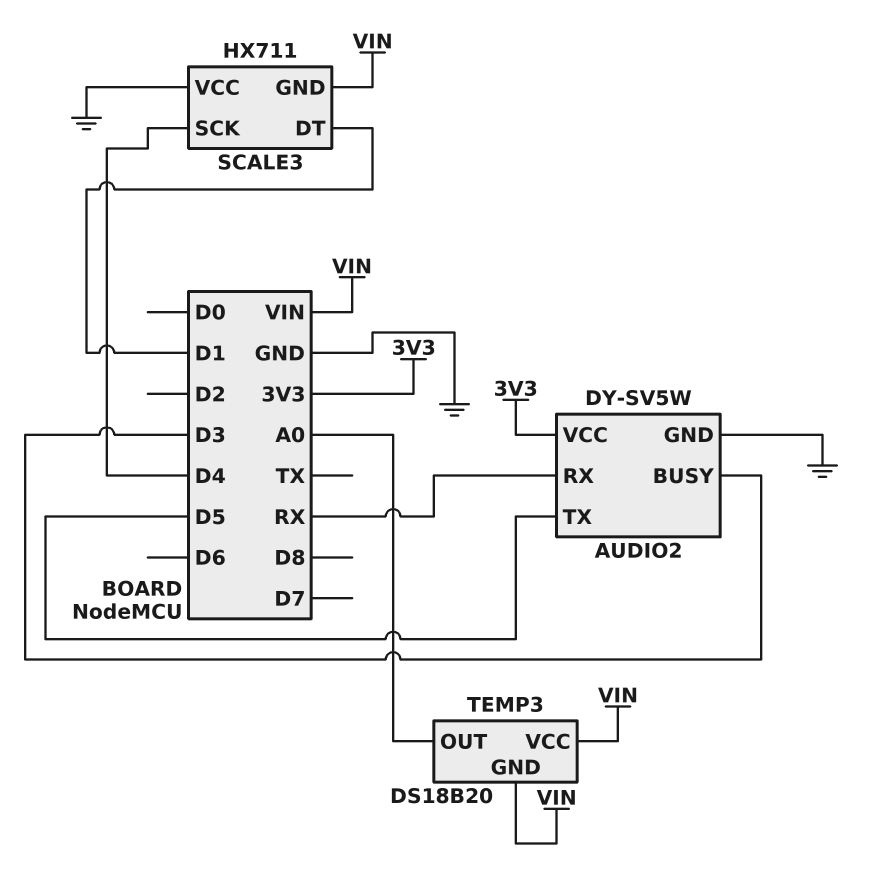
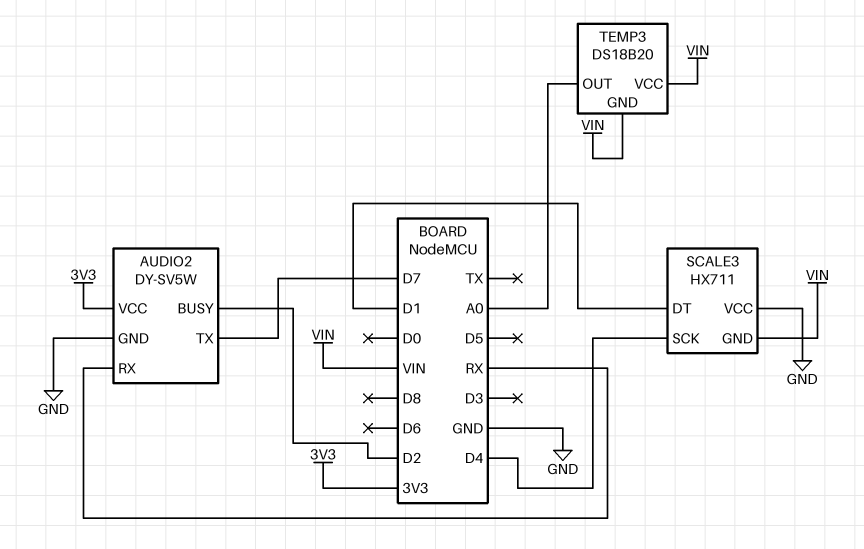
AUDIO2 pin BUSY: D3 -> D2
AUDIO2 pin TX: D5 -> D7

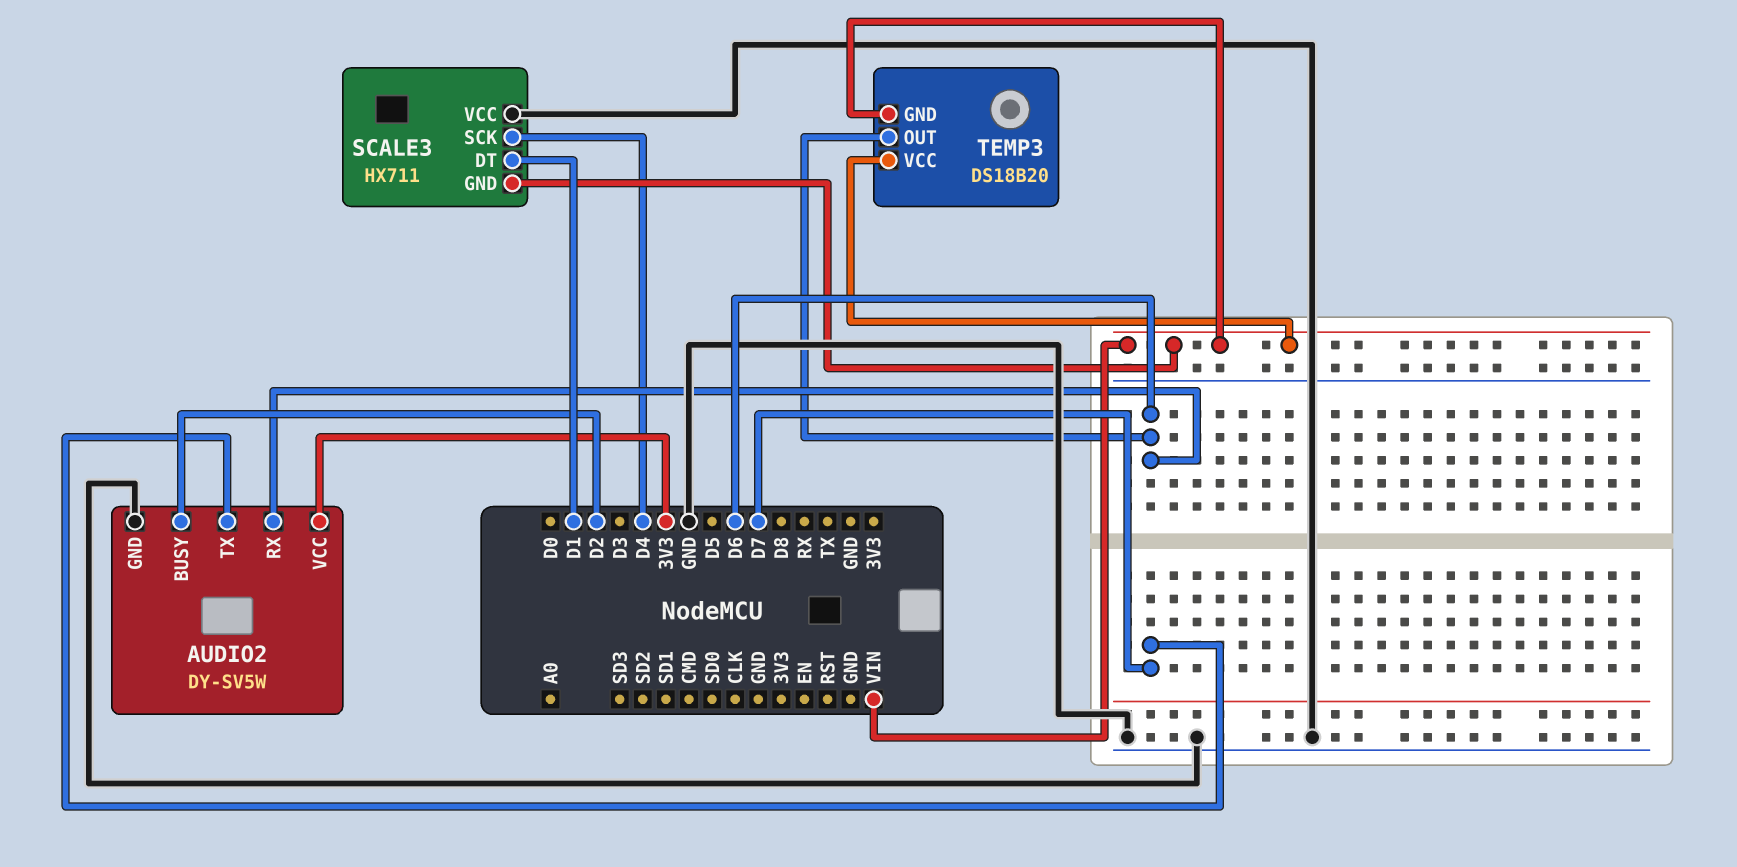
AUDIO2 pin RX: RX -> D6
TEMP3 pin OUT: A0 -> D6

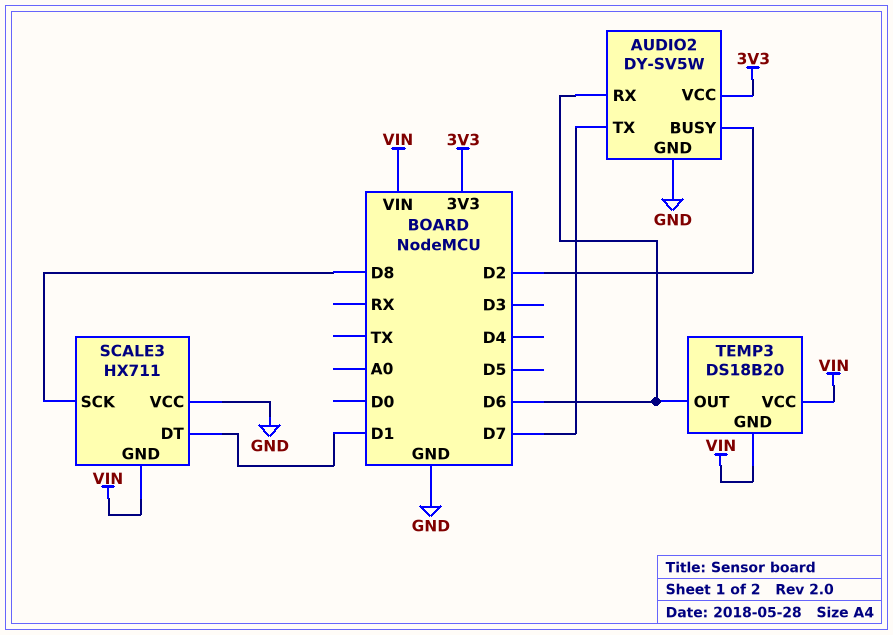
SCALE3 pin SCK: D4 -> D8

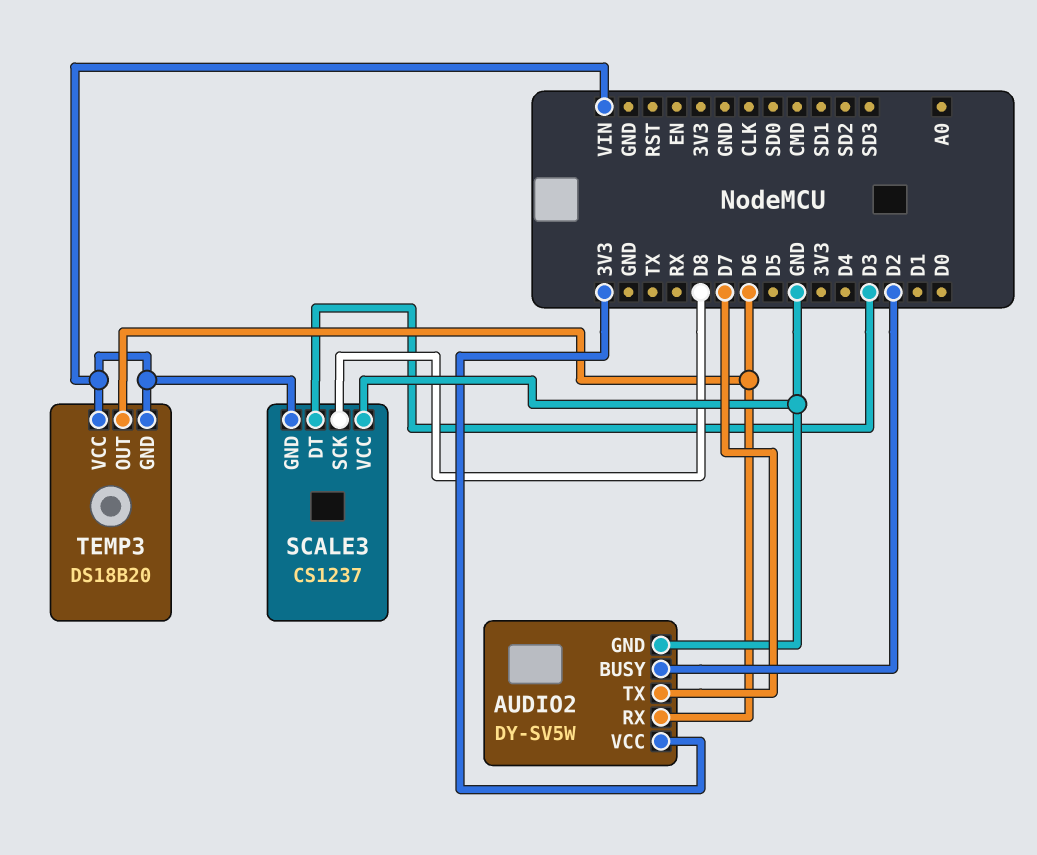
SCALE3: HX711 -> CS1237
SCALE3 pin DT: D1 -> D3

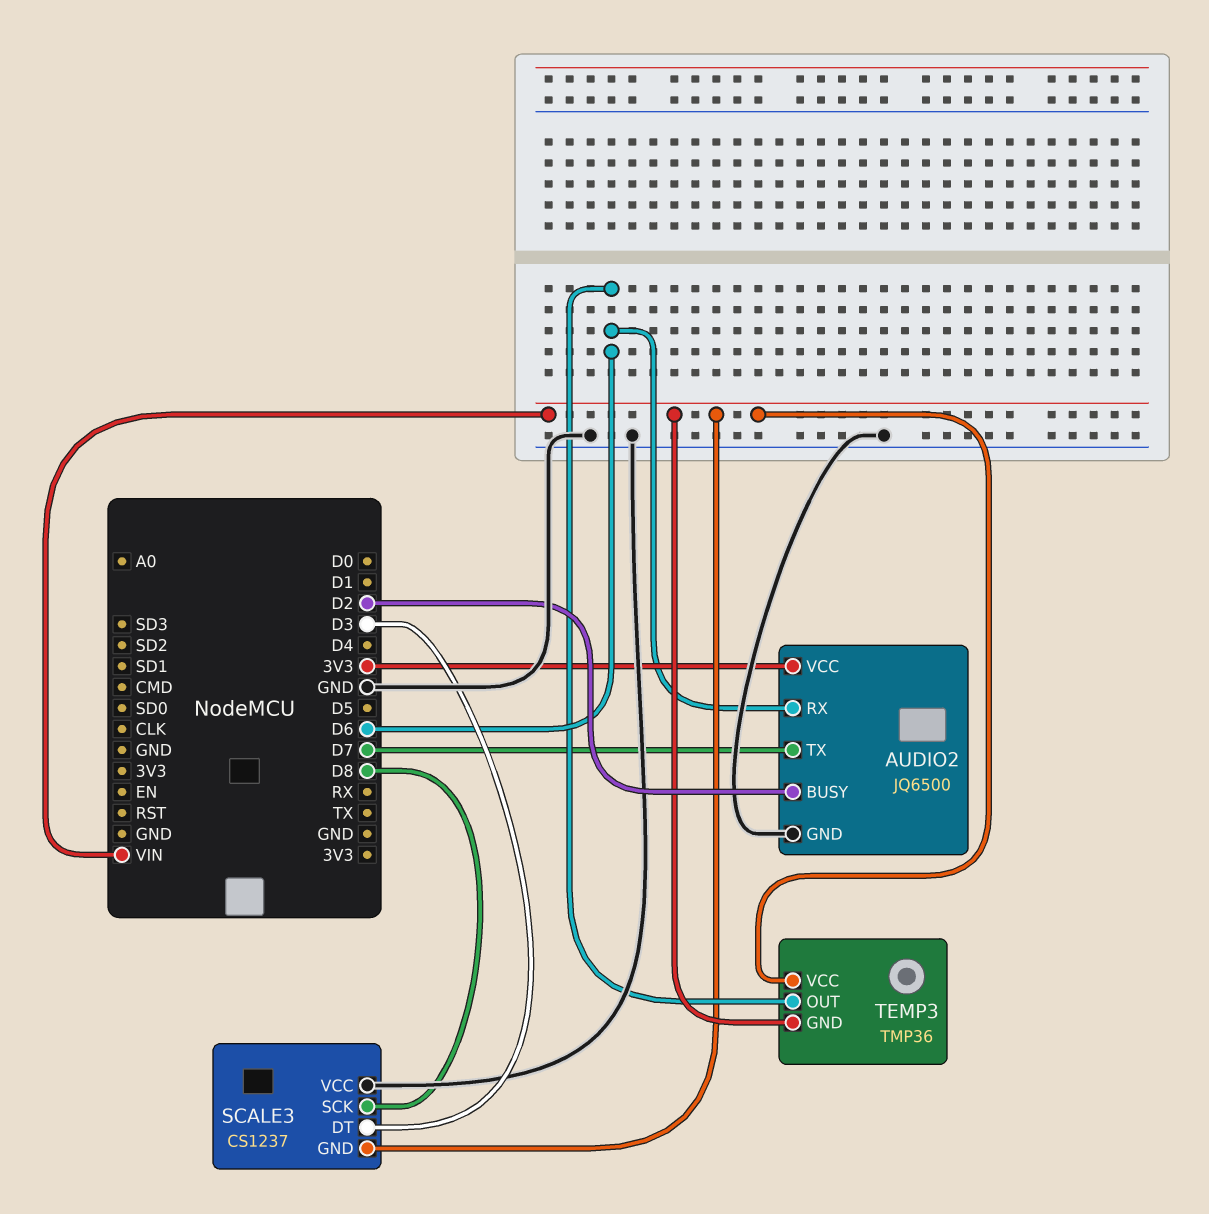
AUDIO2: DY-SV5W -> JQ6500
TEMP3: DS18B20 -> TMP36

